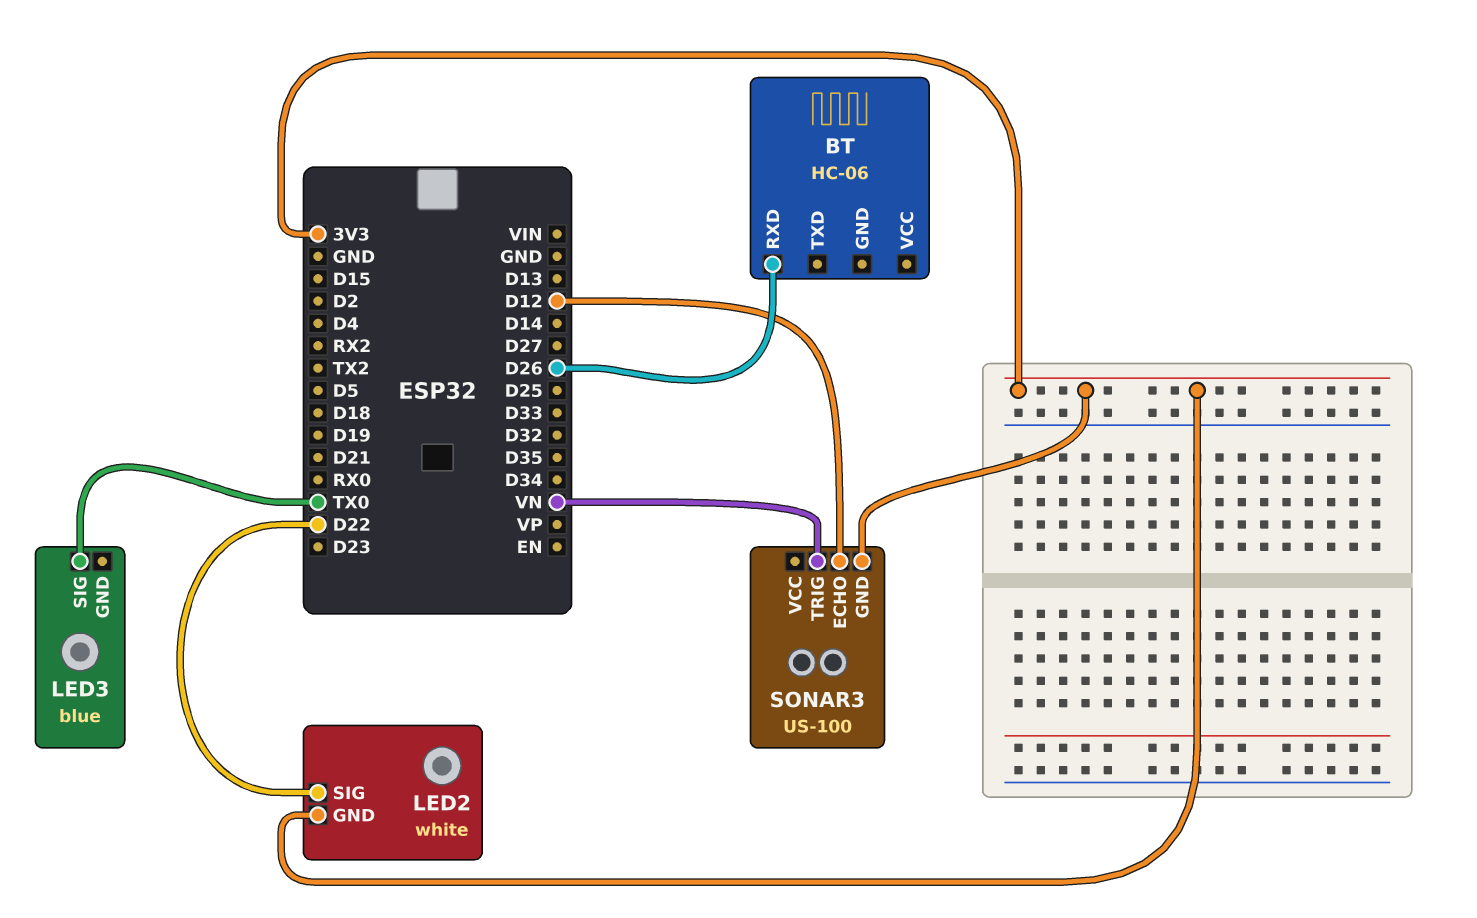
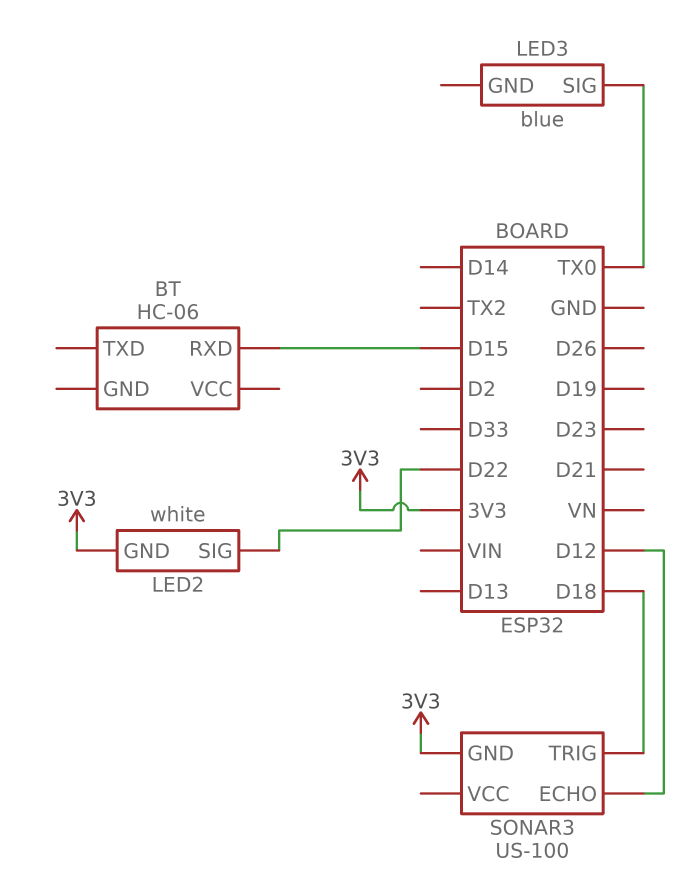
BT pin RXD: D26 -> D15
SONAR3 pin TRIG: VN -> D18

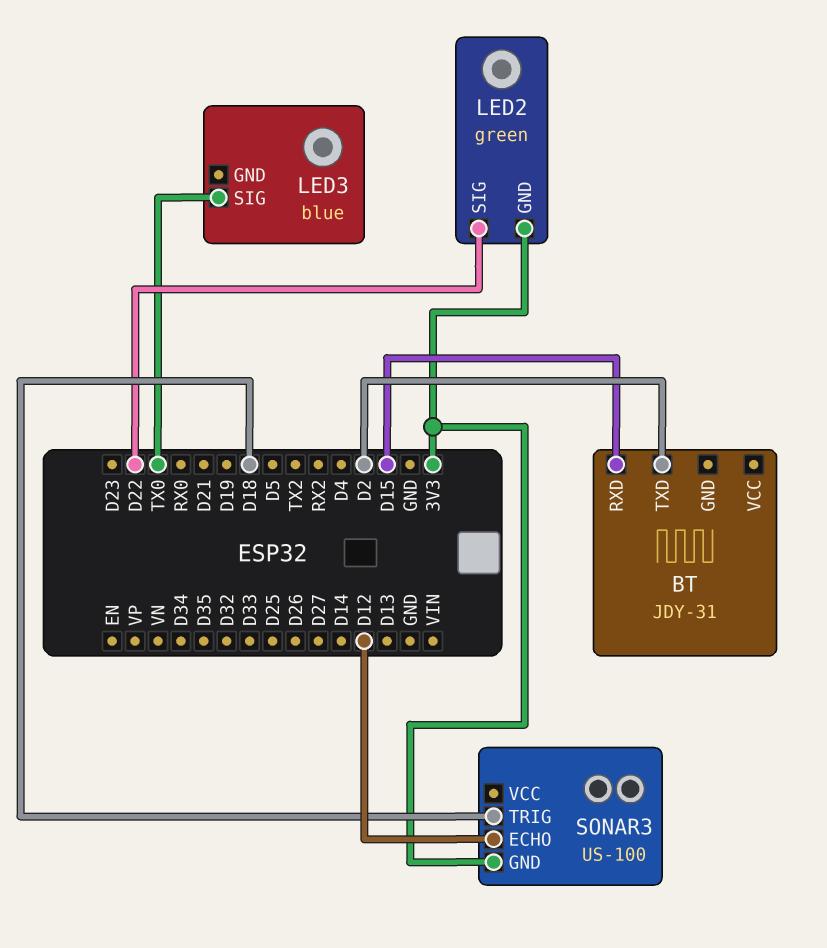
BT: HC-06 -> JDY-31
BT pin TXD: none -> D2
LED2: white -> green

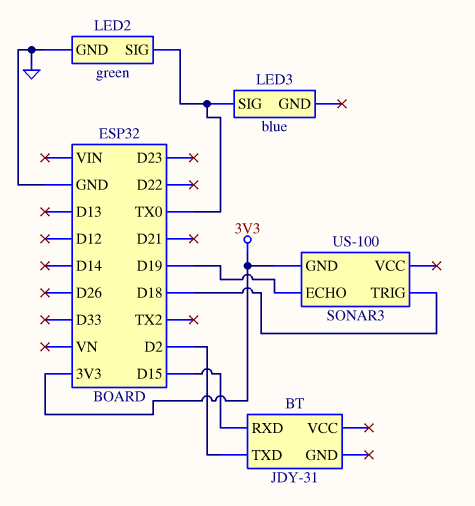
LED2 pin GND: 3V3 -> GND
LED2 pin SIG: D22 -> TX0
SONAR3 pin ECHO: D12 -> D19

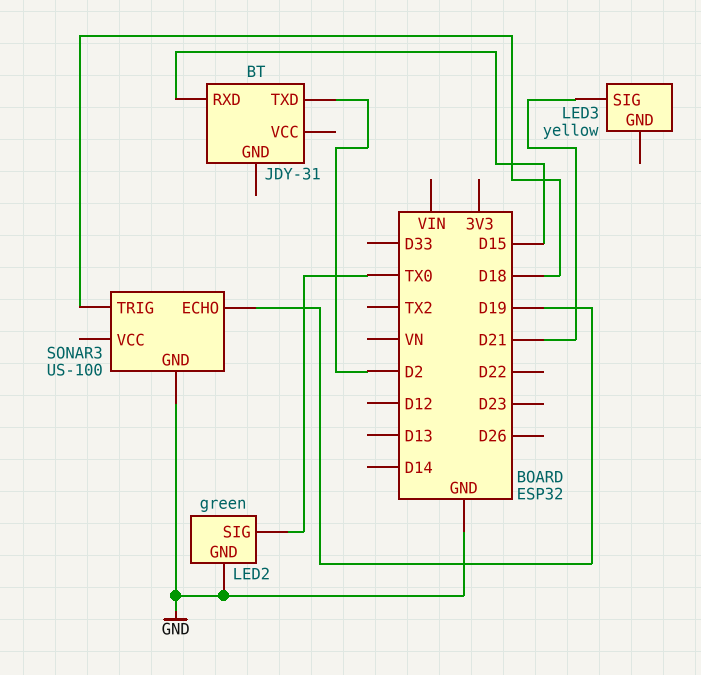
LED3: blue -> yellow
LED3 pin SIG: TX0 -> D21
SONAR3 pin GND: 3V3 -> GND

